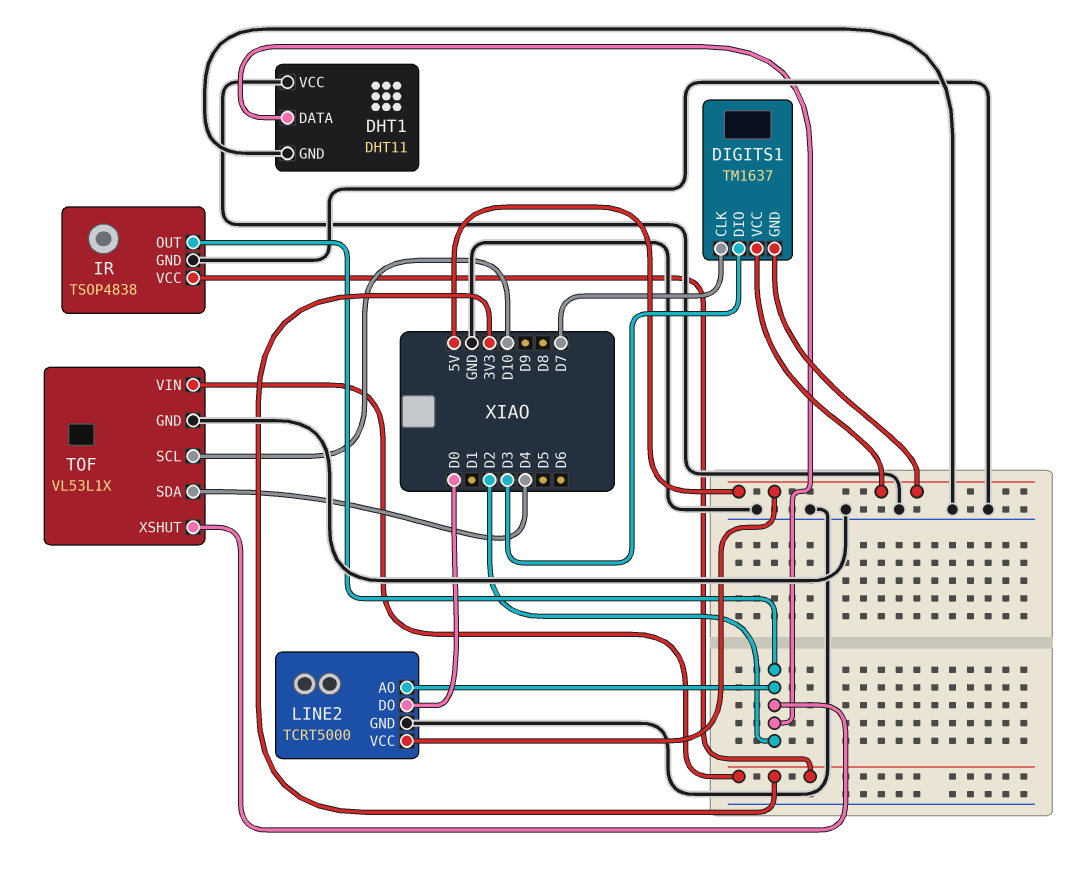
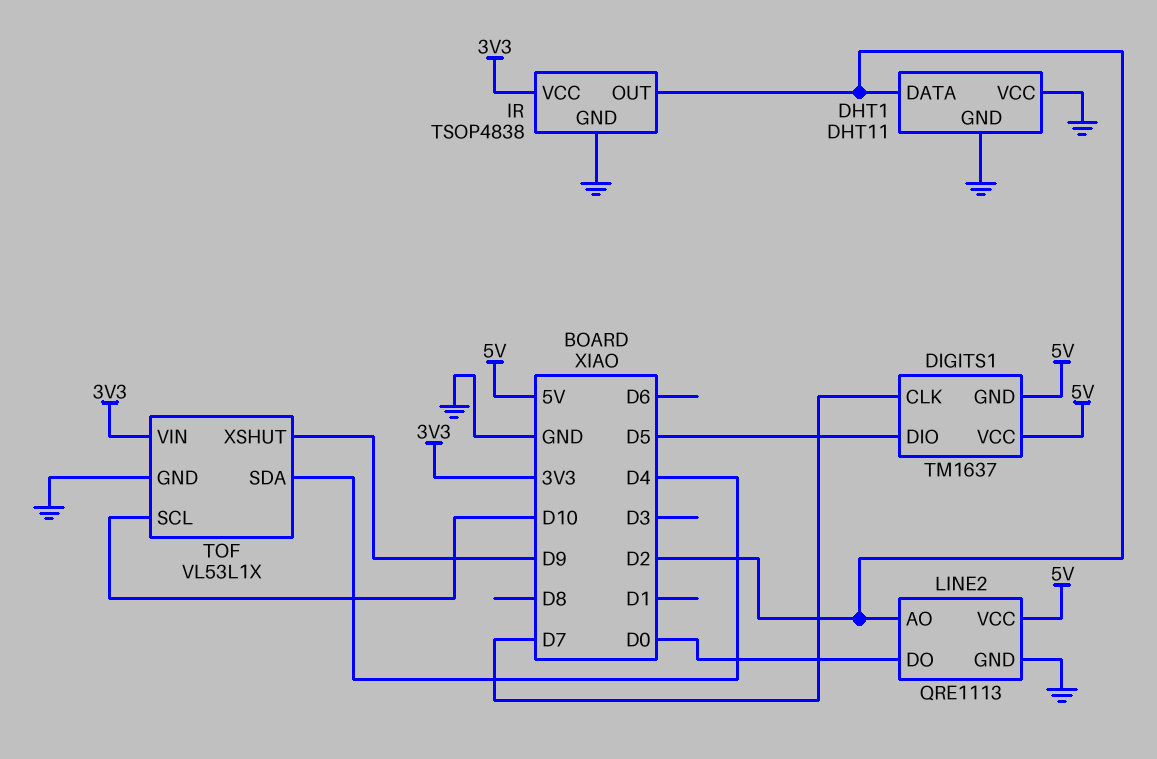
DIGITS1 pin DIO: D3 -> D5
LINE2: TCRT5000 -> QRE1113
TOF pin XSHUT: D2 -> D9

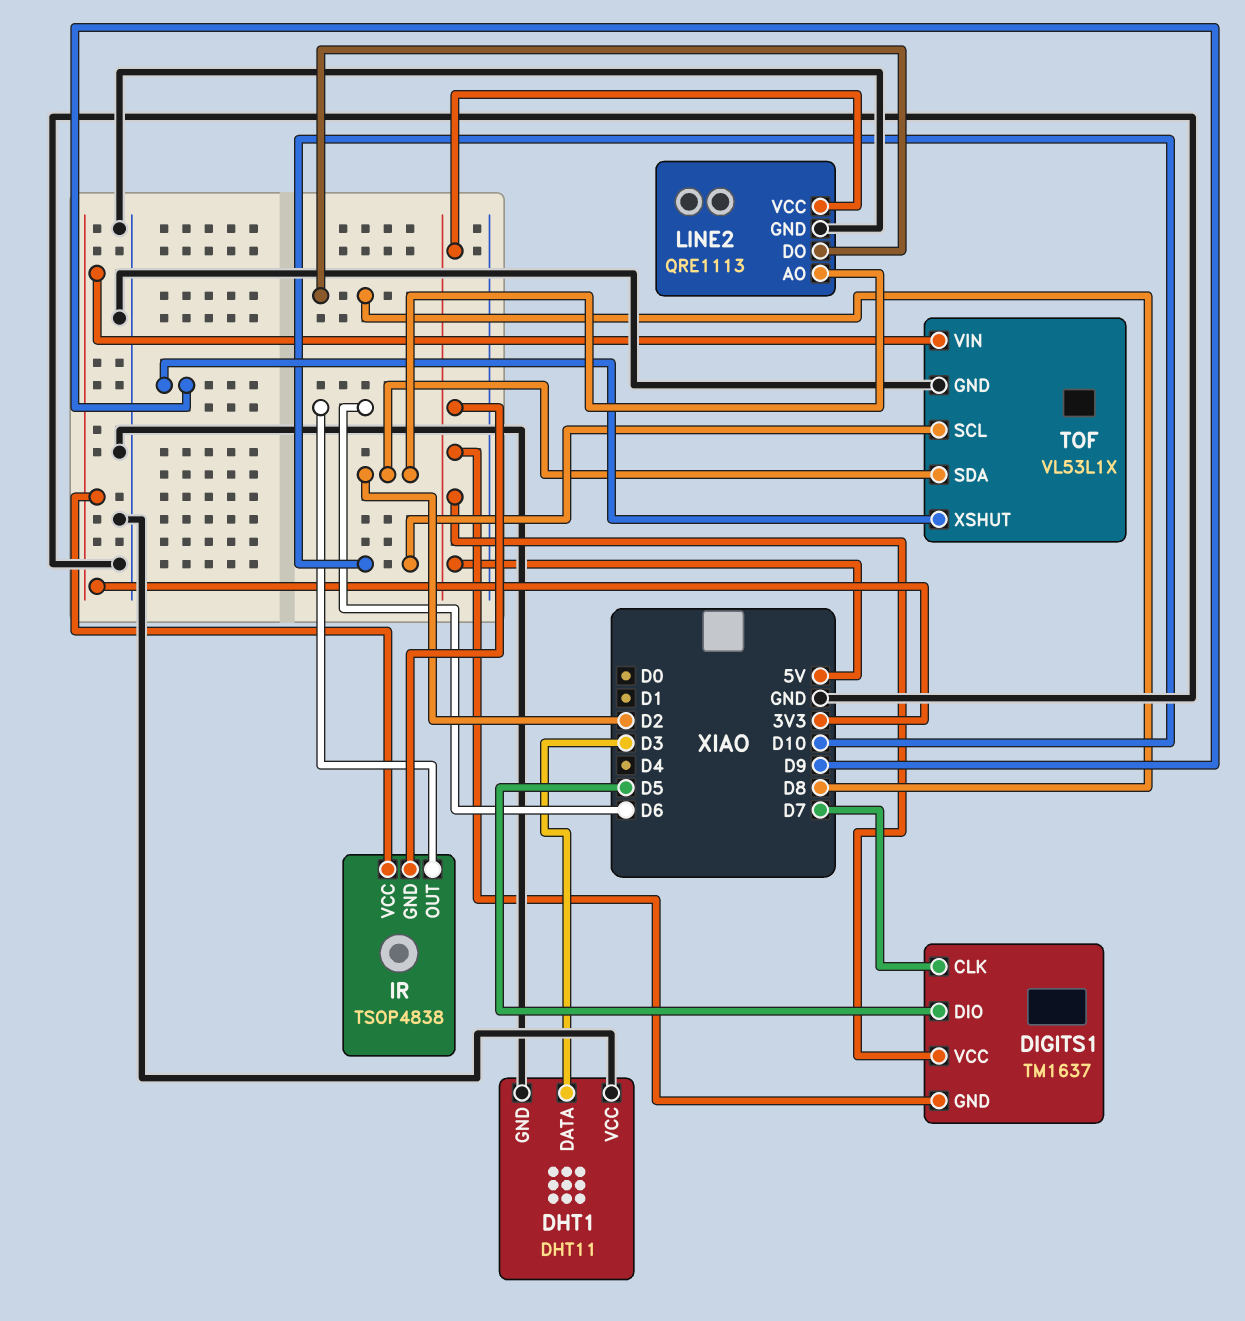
DHT1 pin DATA: D2 -> D3
IR pin GND: GND -> 5V
IR pin OUT: D2 -> D6
LINE2 pin DO: D0 -> D8
TOF pin SDA: D4 -> D2

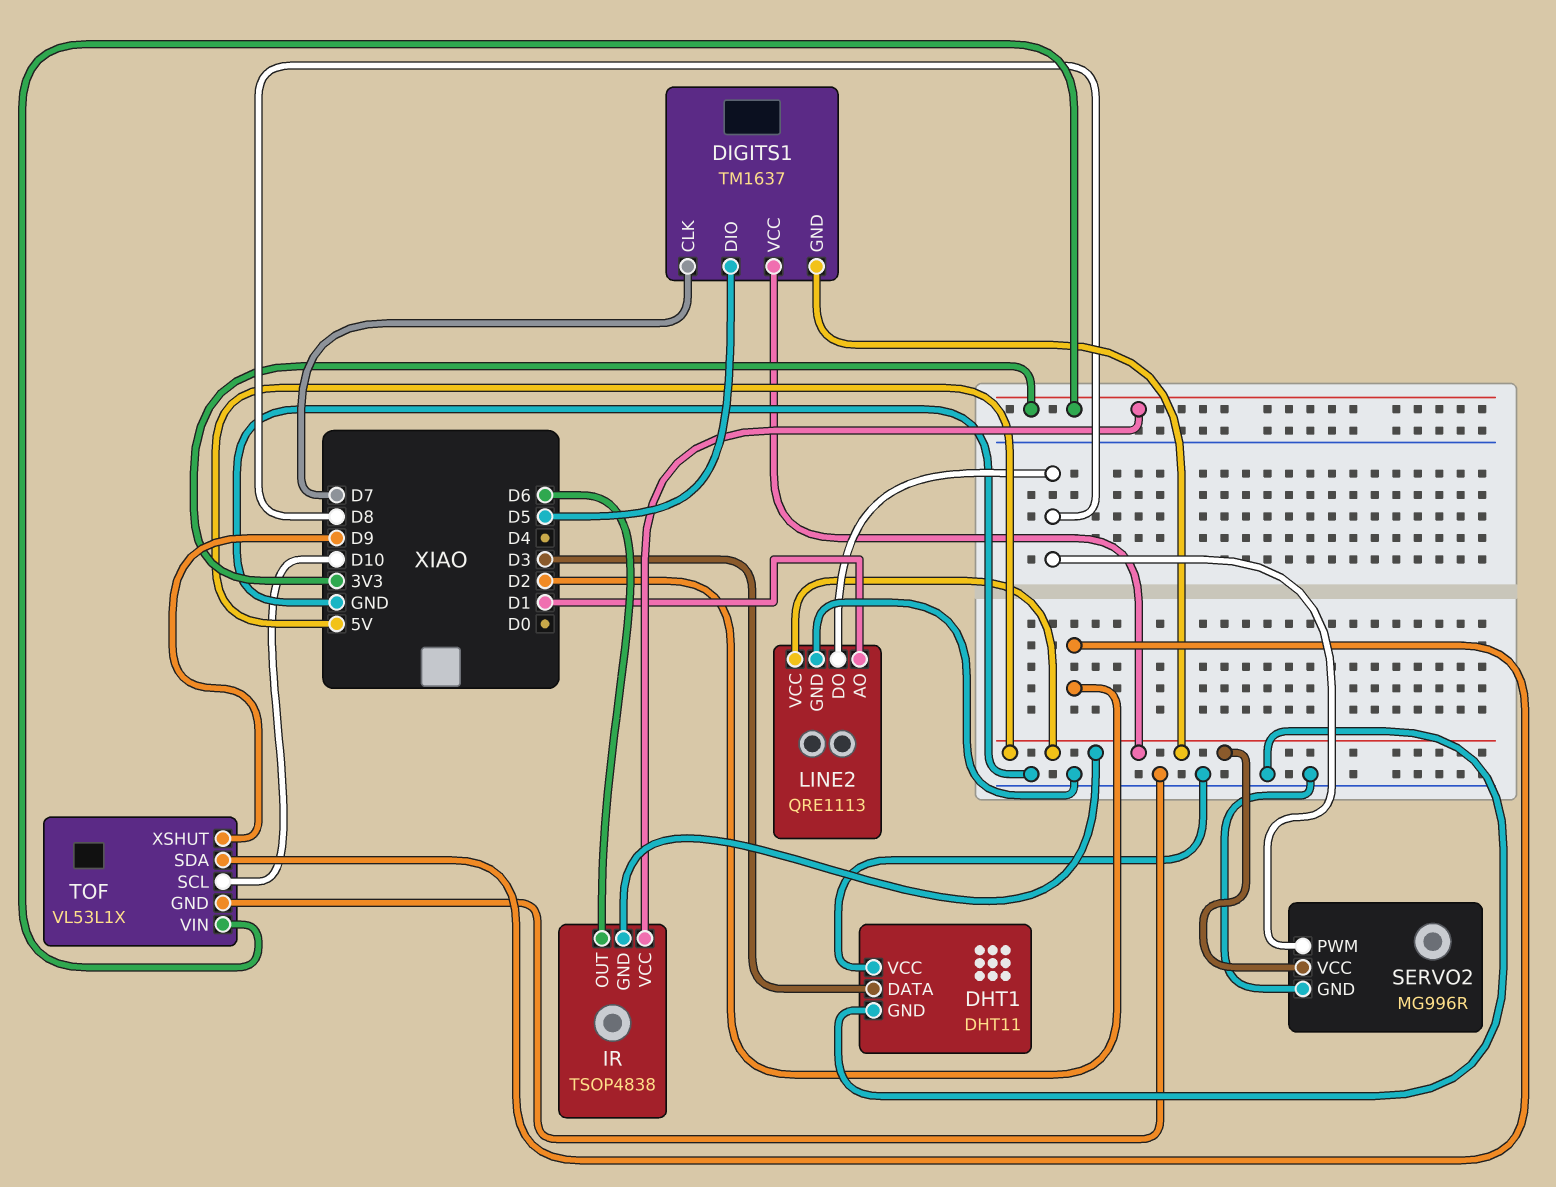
LINE2 pin AO: D2 -> D1
SERVO2: none -> MG996R
SERVO2 pin GND: none -> GND
SERVO2 pin PWM: none -> D8
SERVO2 pin VCC: none -> 5V

